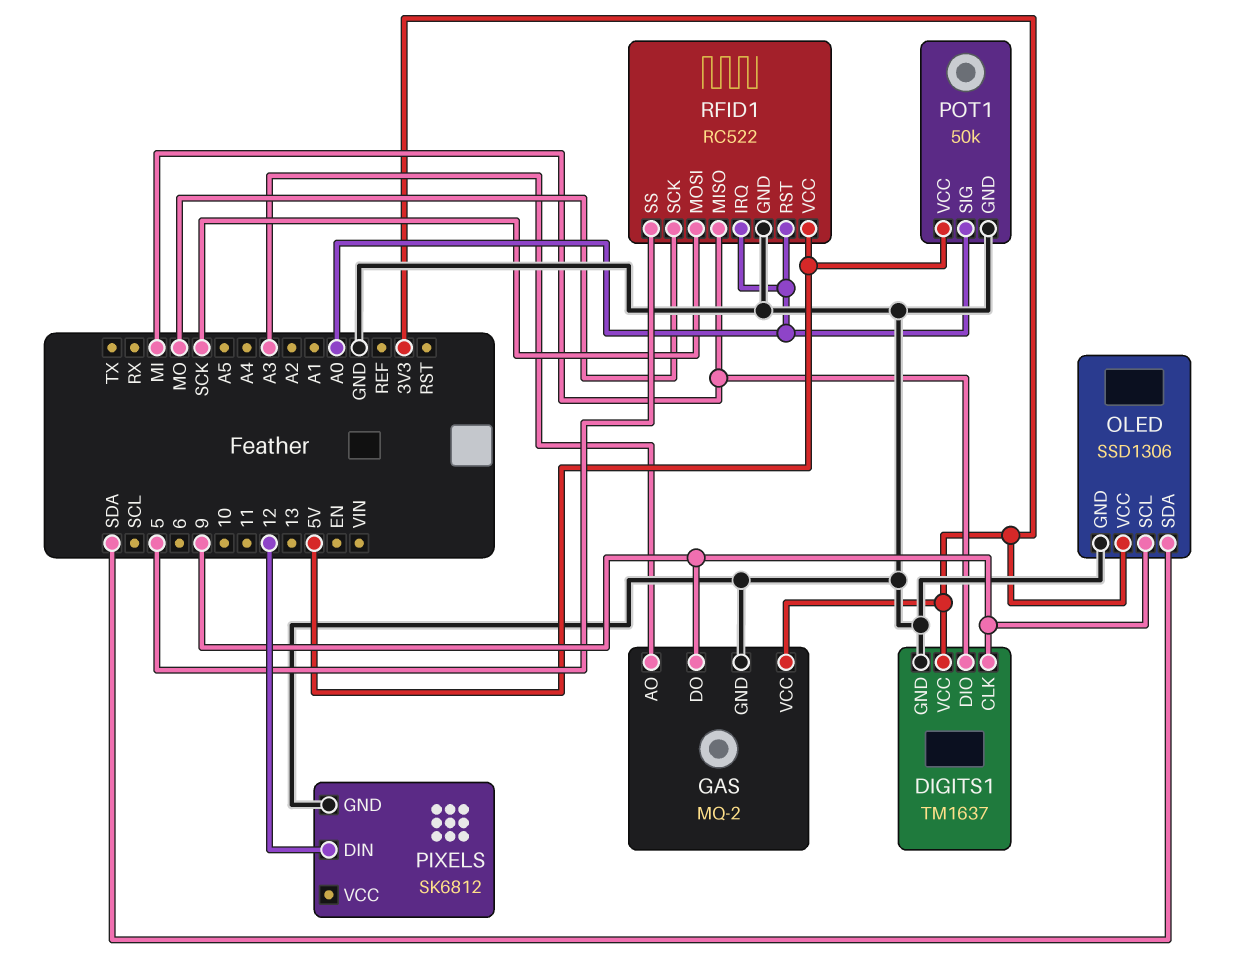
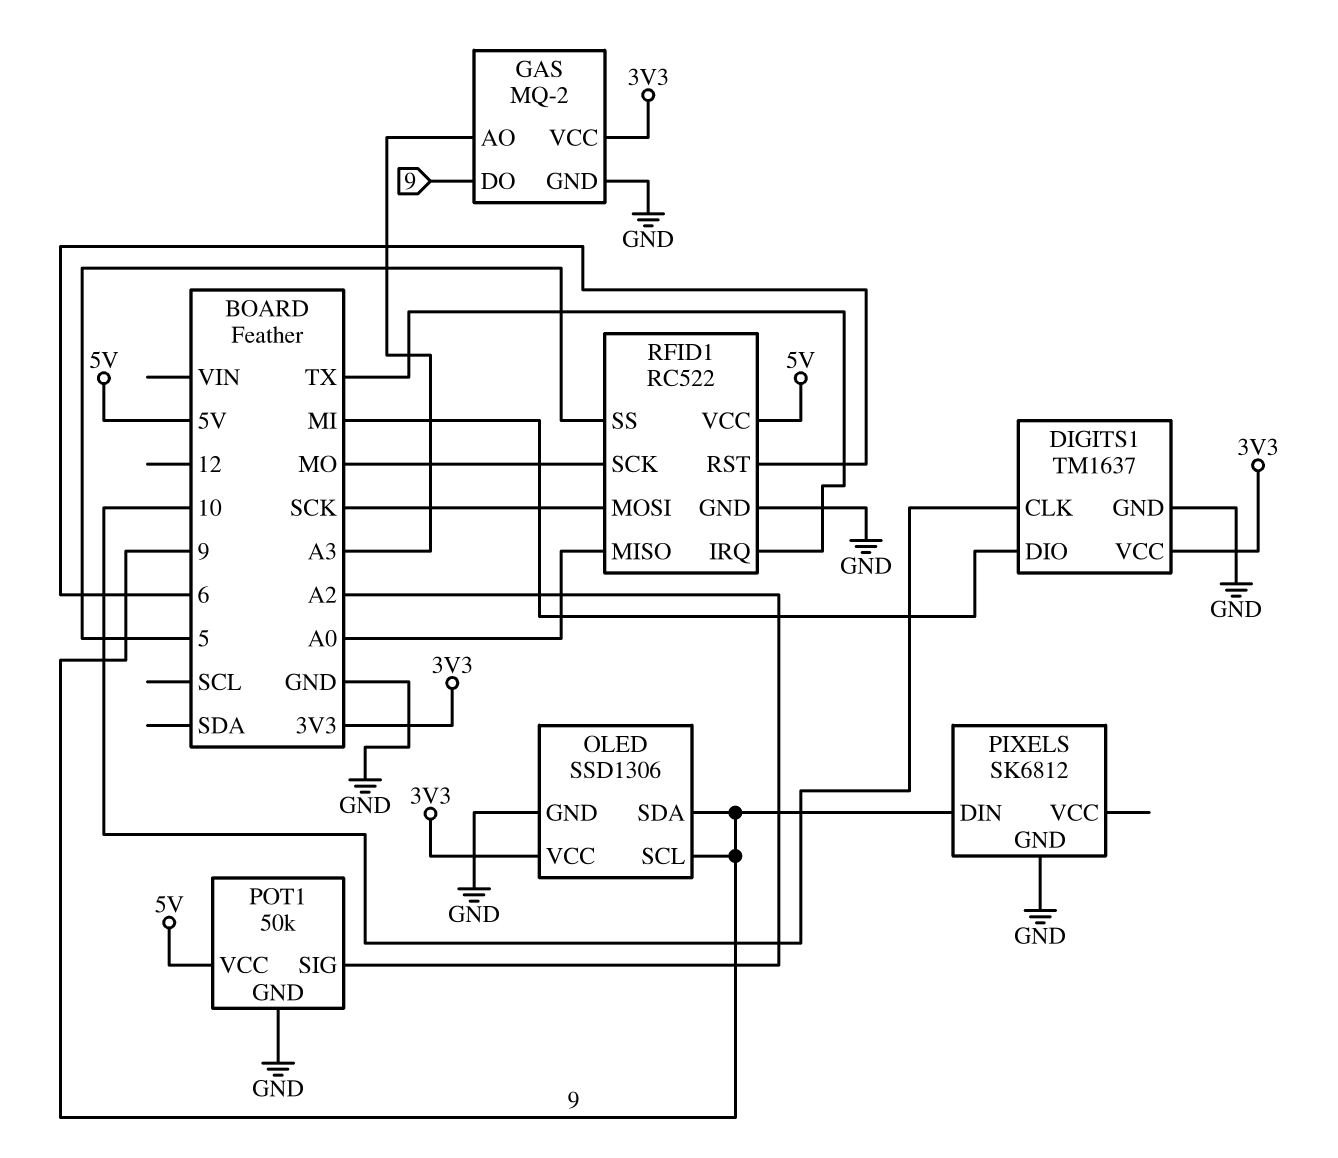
DIGITS1 pin CLK: 9 -> 10
OLED pin SDA: SDA -> 9
PIXELS pin DIN: 12 -> 9
POT1 pin SIG: A0 -> A2
RFID1 pin IRQ: A0 -> TX
RFID1 pin MISO: MI -> A0
RFID1 pin RST: A0 -> 6

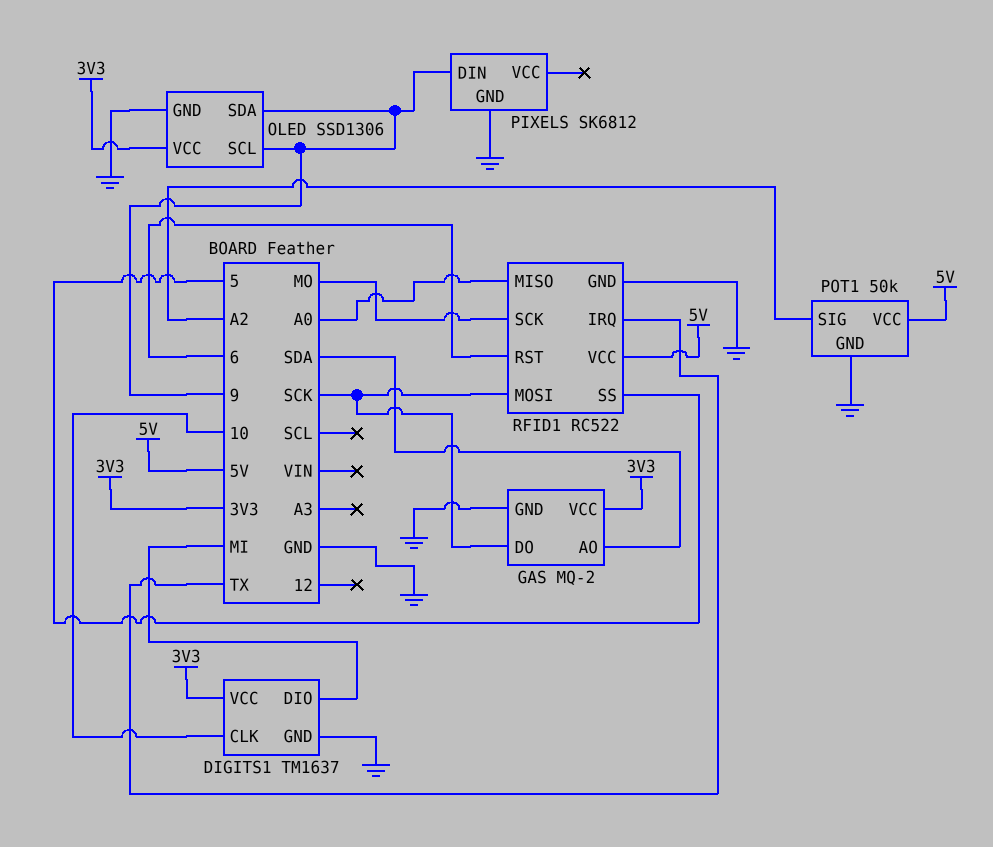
GAS pin AO: A3 -> SDA
GAS pin DO: 9 -> SCK

